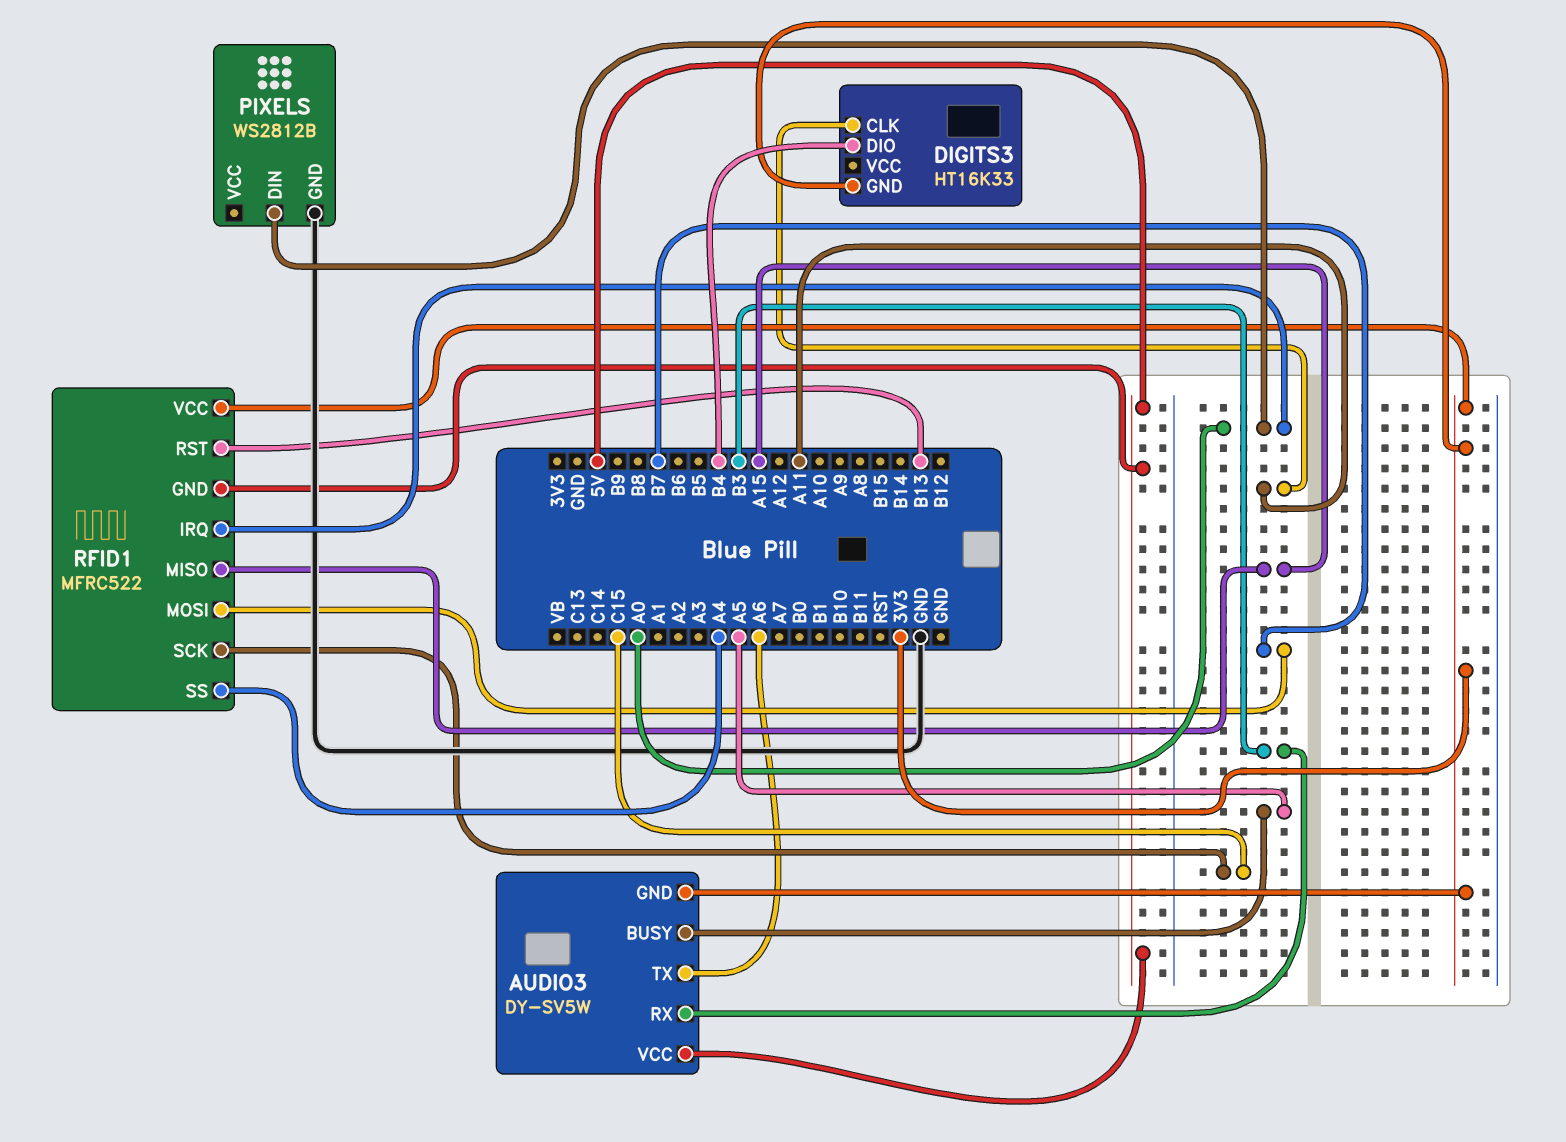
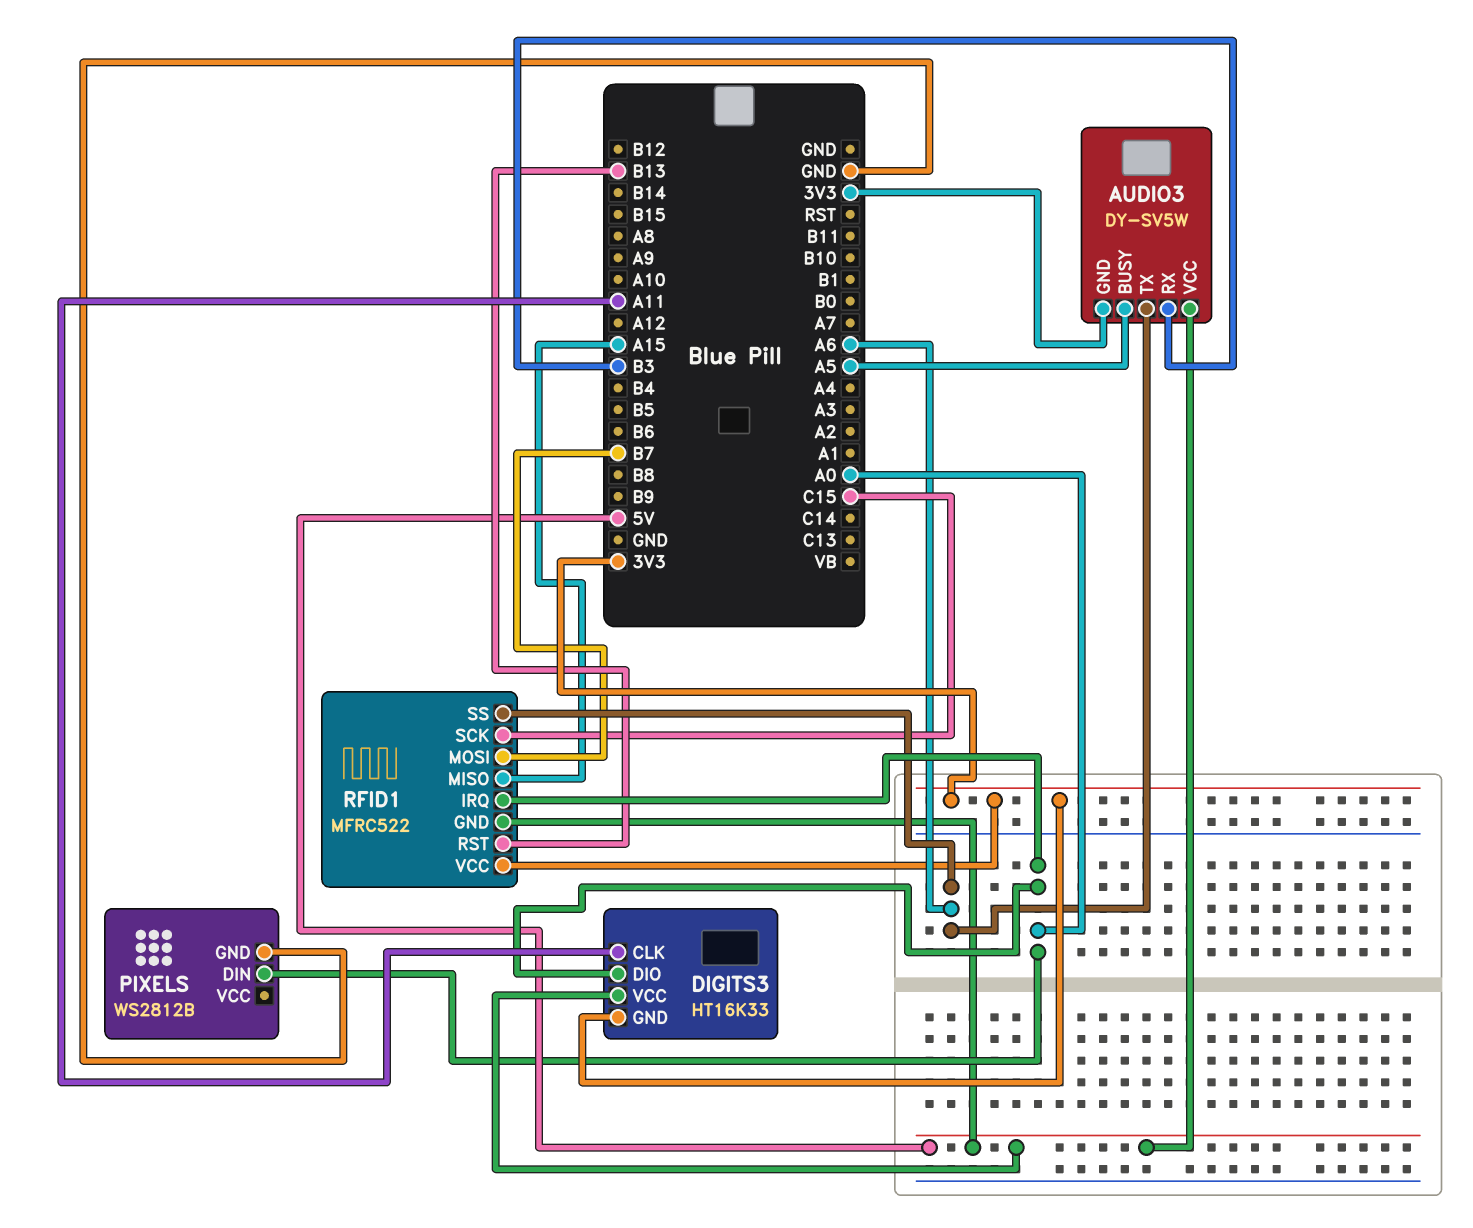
DIGITS3 pin DIO: B4 -> A0
DIGITS3 pin VCC: none -> 5V
RFID1 pin SS: A4 -> A6

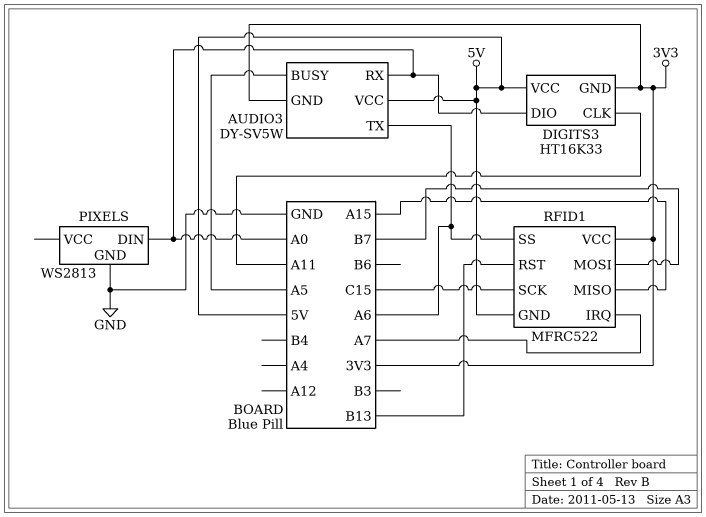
AUDIO3 pin RX: B3 -> A0
PIXELS: WS2812B -> WS2813
RFID1 pin IRQ: A0 -> A7

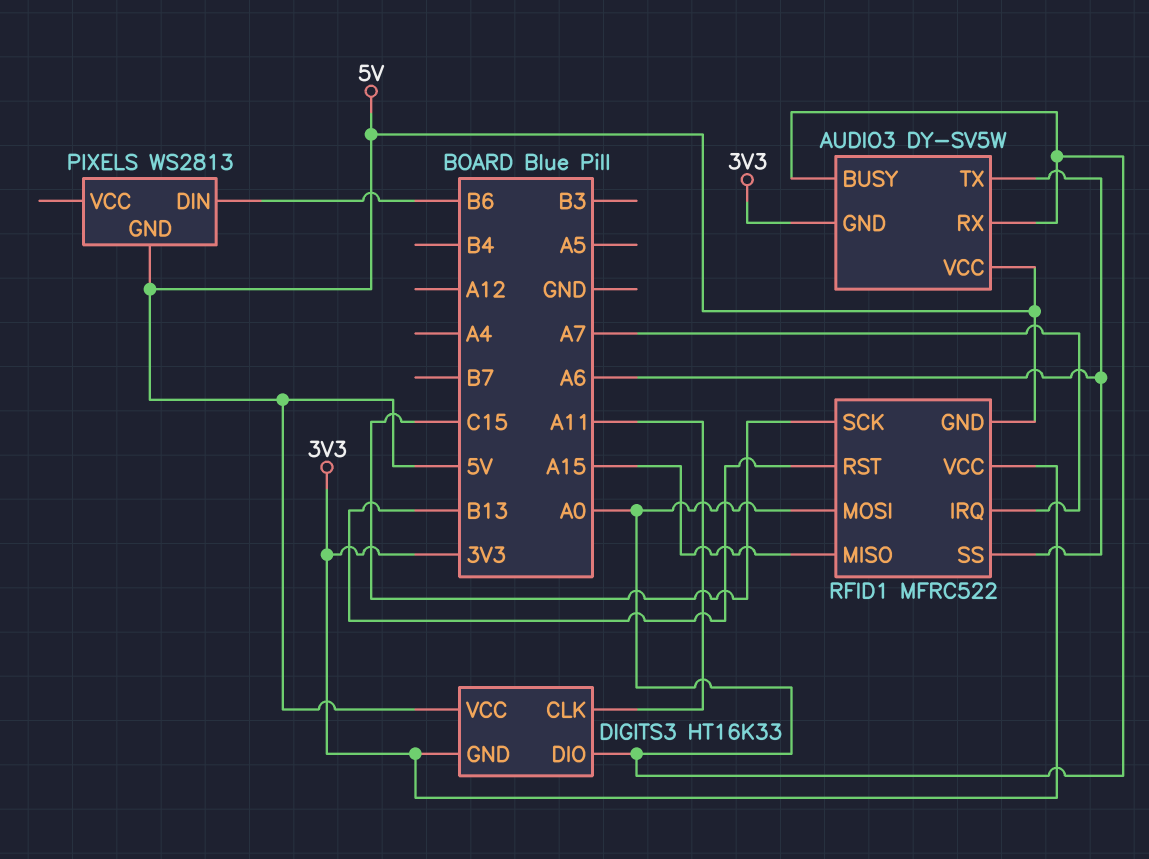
AUDIO3 pin BUSY: A5 -> A0
PIXELS pin DIN: A0 -> B6
PIXELS pin GND: GND -> 5V
RFID1 pin MOSI: B7 -> A0

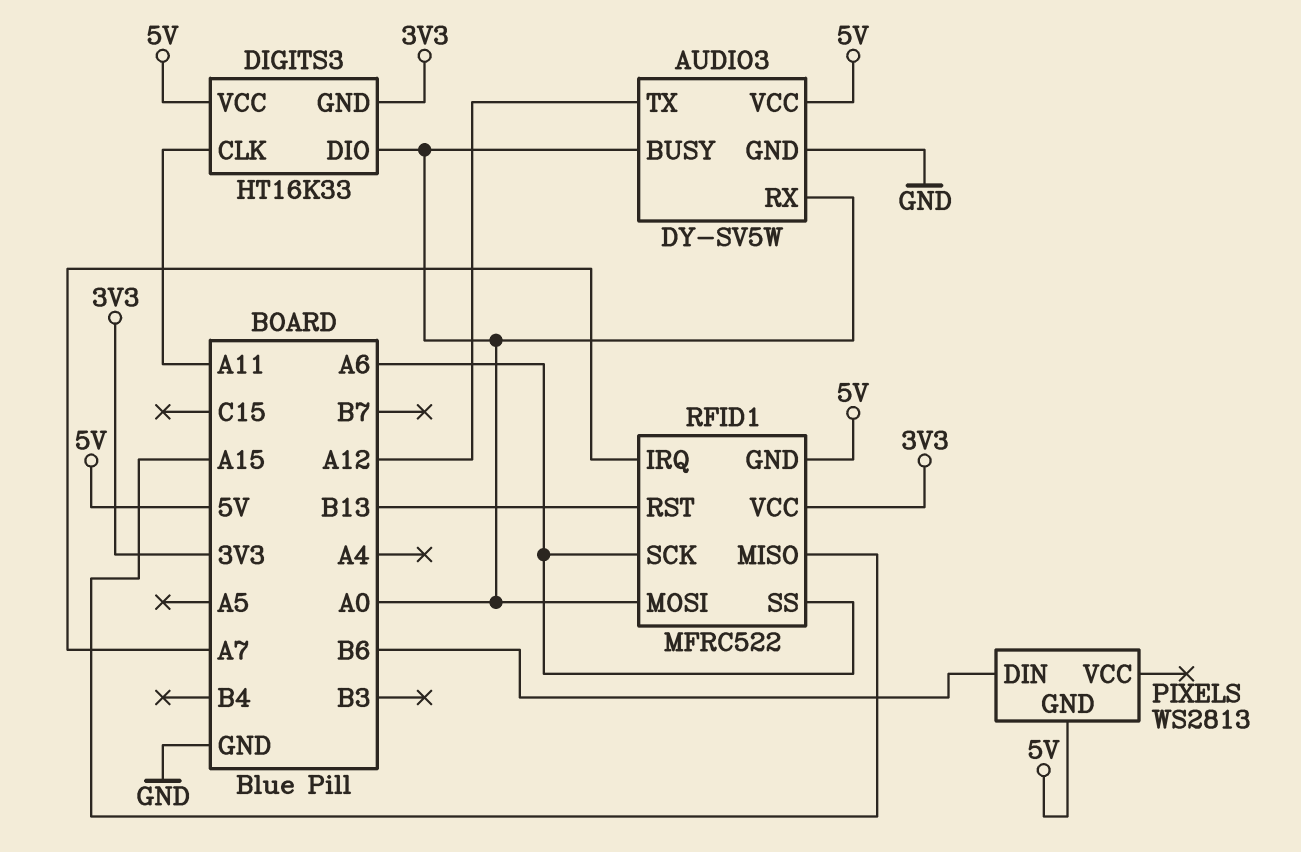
AUDIO3 pin GND: 3V3 -> GND
AUDIO3 pin TX: A6 -> A12
RFID1 pin SCK: C15 -> A6

